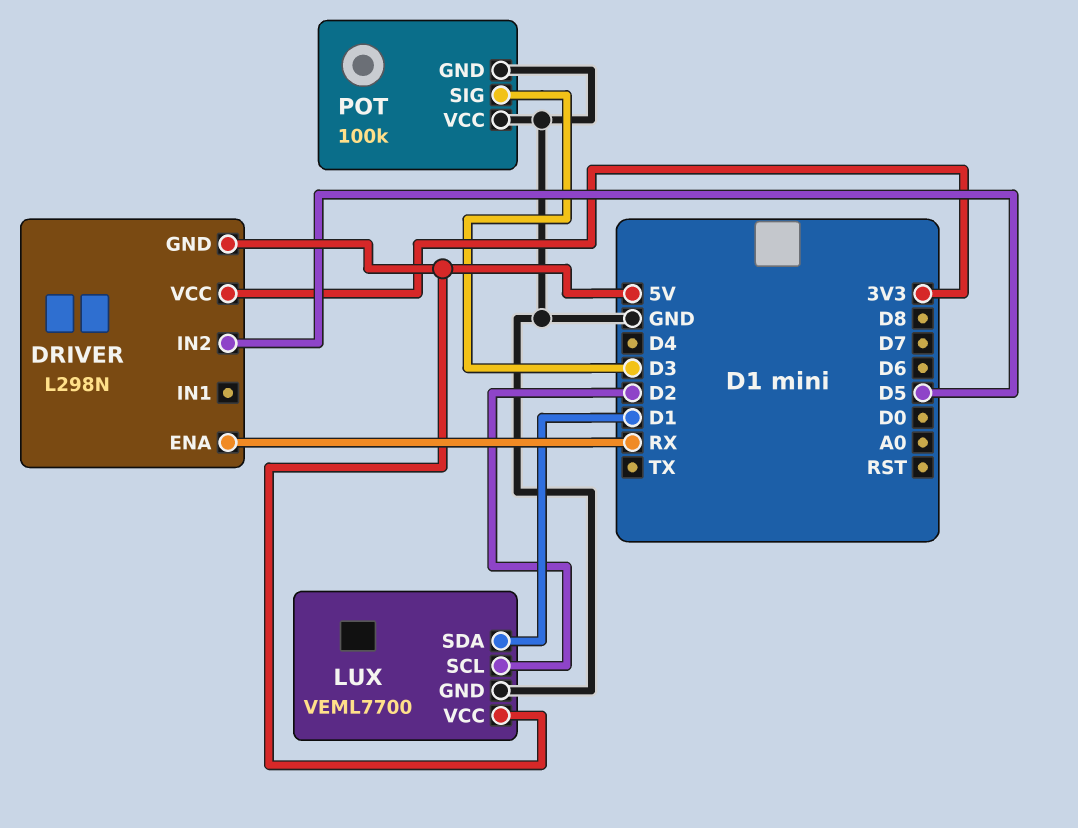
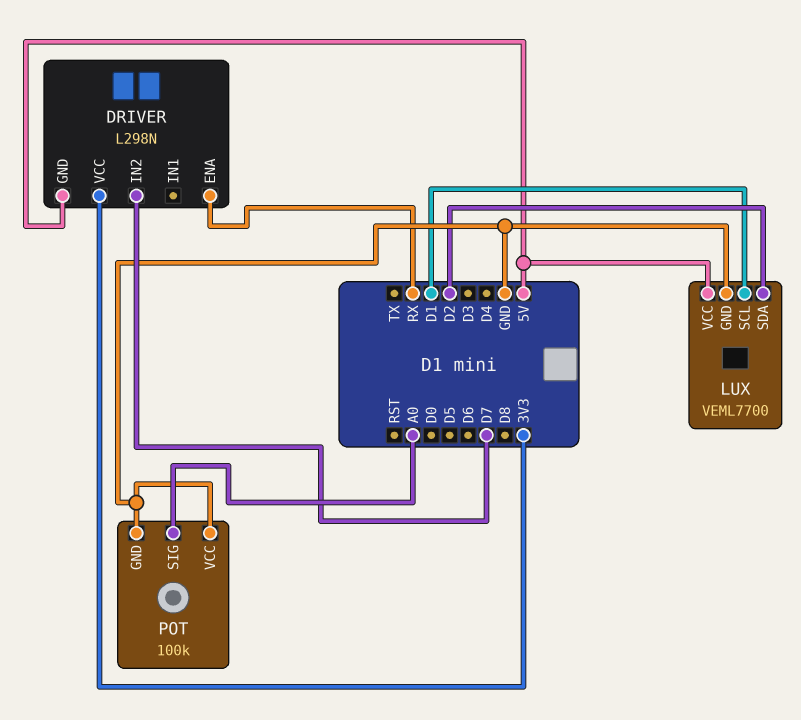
DRIVER pin IN2: D5 -> D7
LUX pin SCL: D2 -> D1
LUX pin SDA: D1 -> D2
POT pin SIG: D3 -> A0

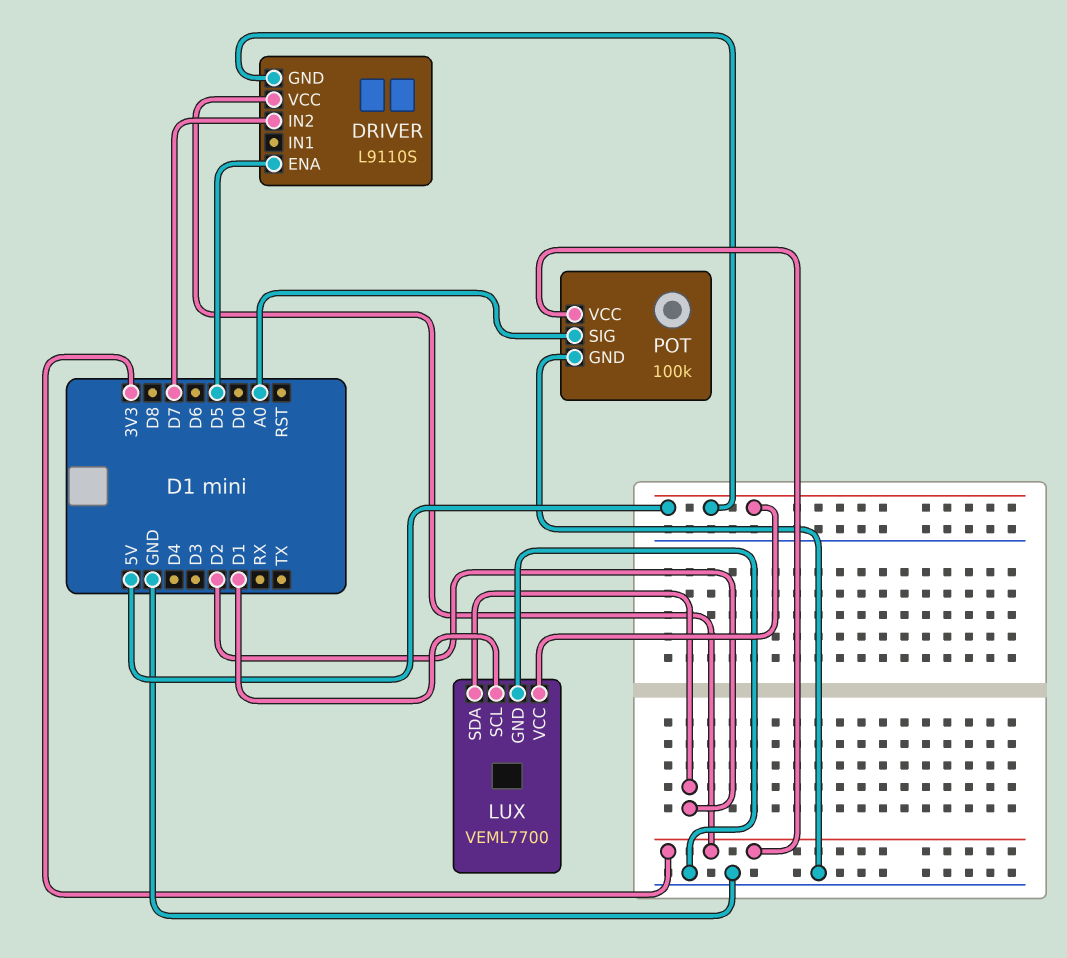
DRIVER: L298N -> L9110S
DRIVER pin ENA: RX -> D5
POT pin VCC: GND -> 3V3

